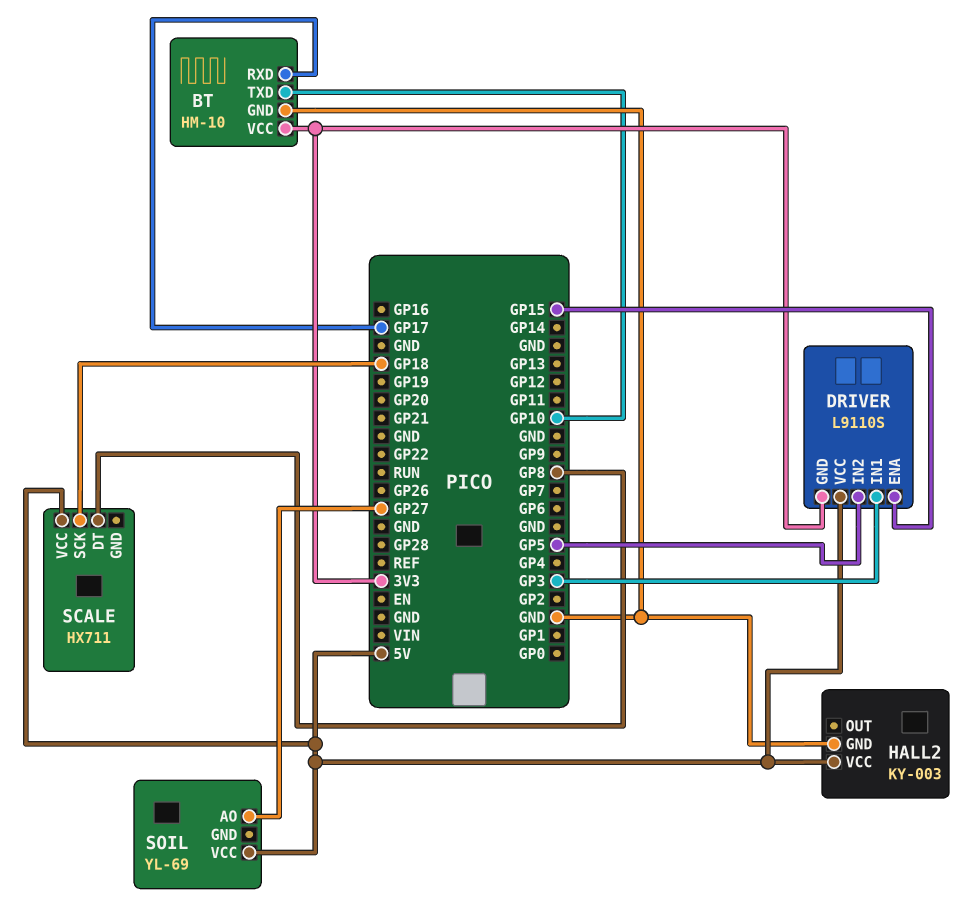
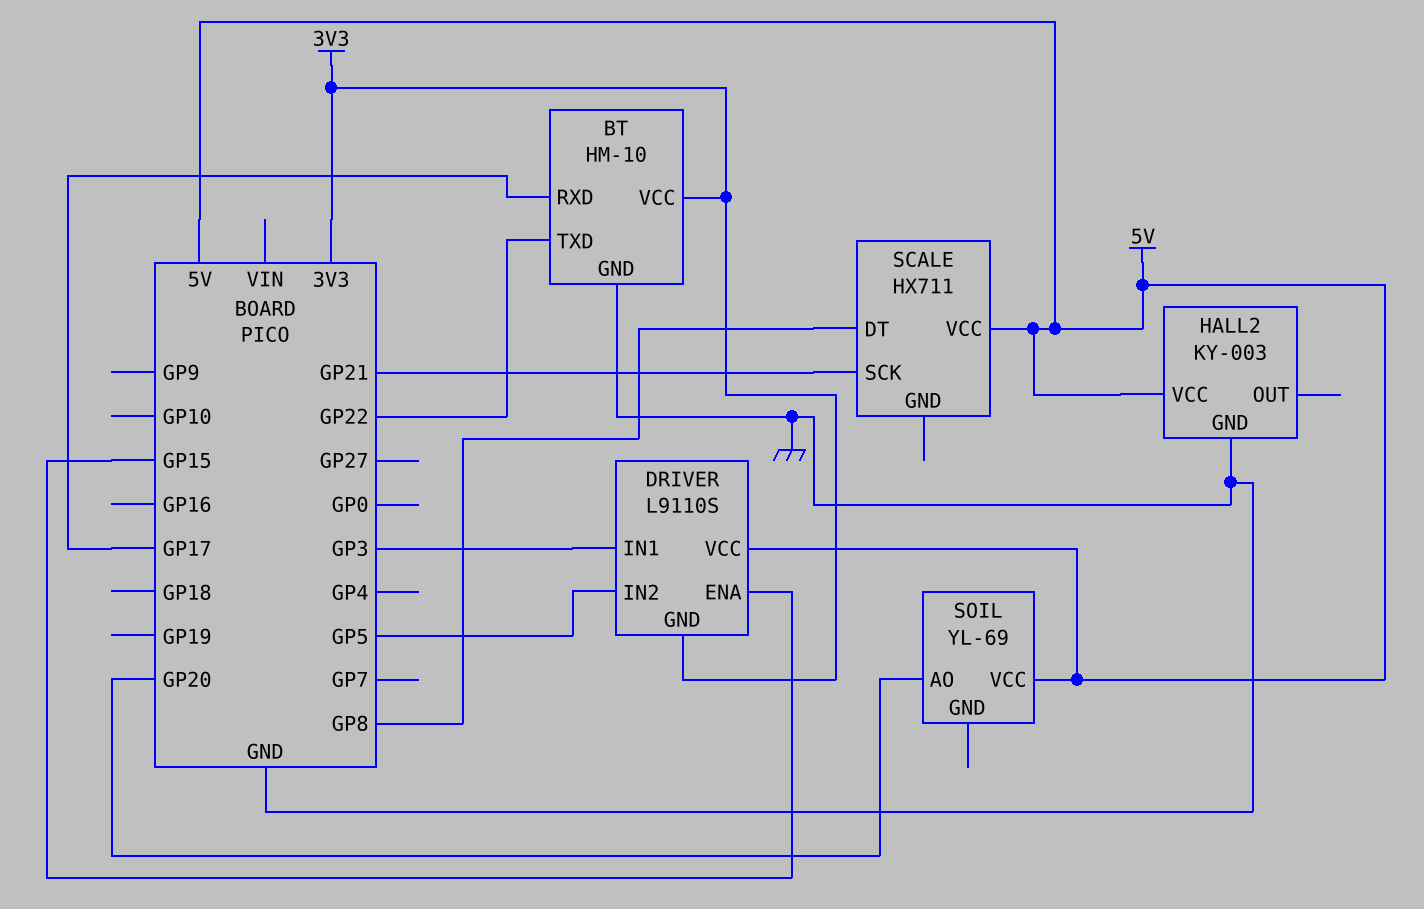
BT pin TXD: GP10 -> GP22
SCALE pin SCK: GP18 -> GP21
SOIL pin AO: GP27 -> GP20

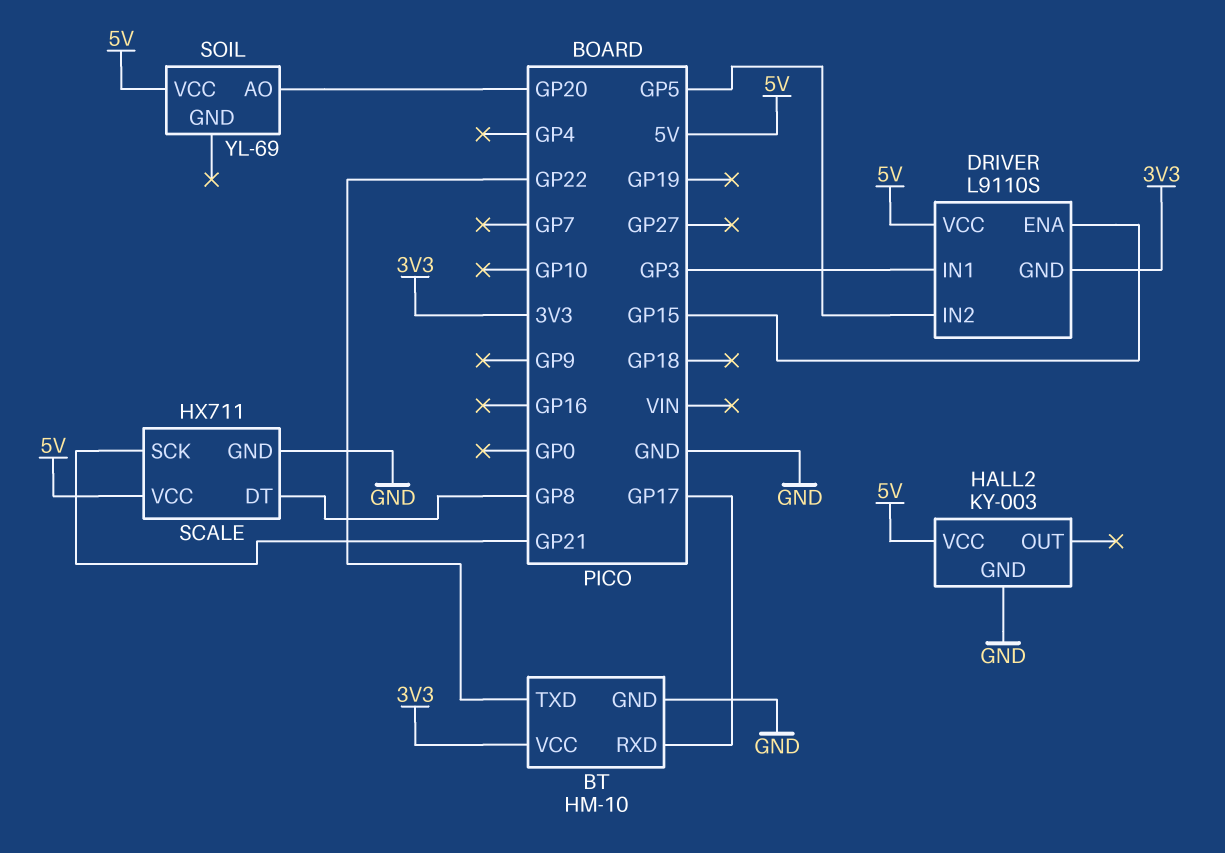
SCALE pin GND: none -> GND

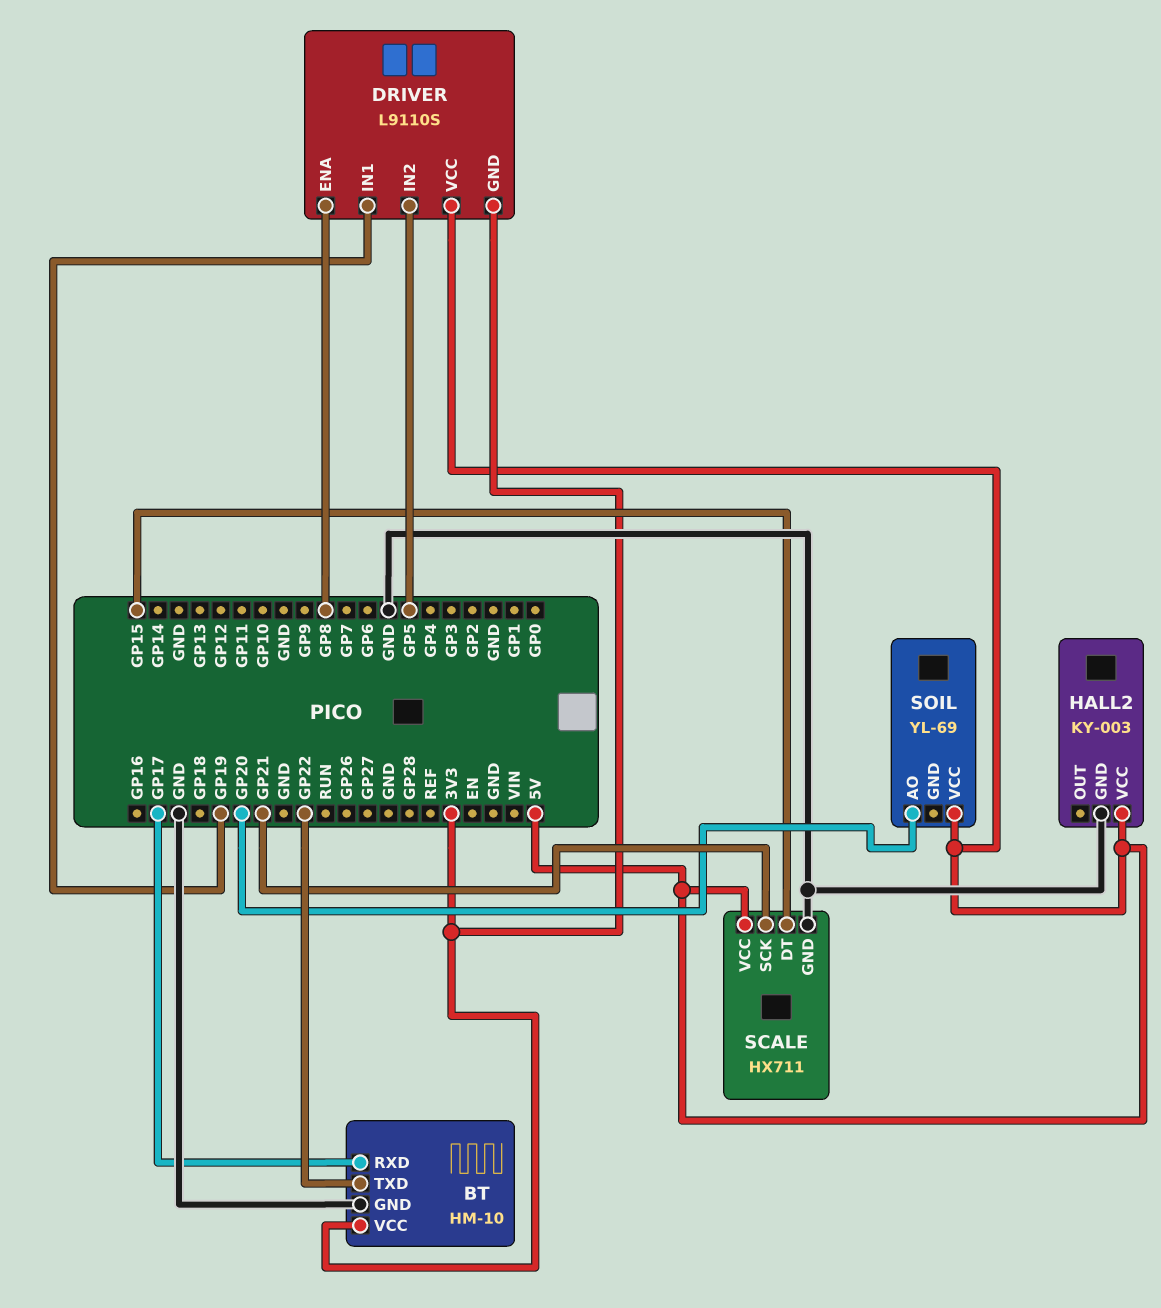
DRIVER pin ENA: GP15 -> GP8
DRIVER pin IN1: GP3 -> GP19
SCALE pin DT: GP8 -> GP15

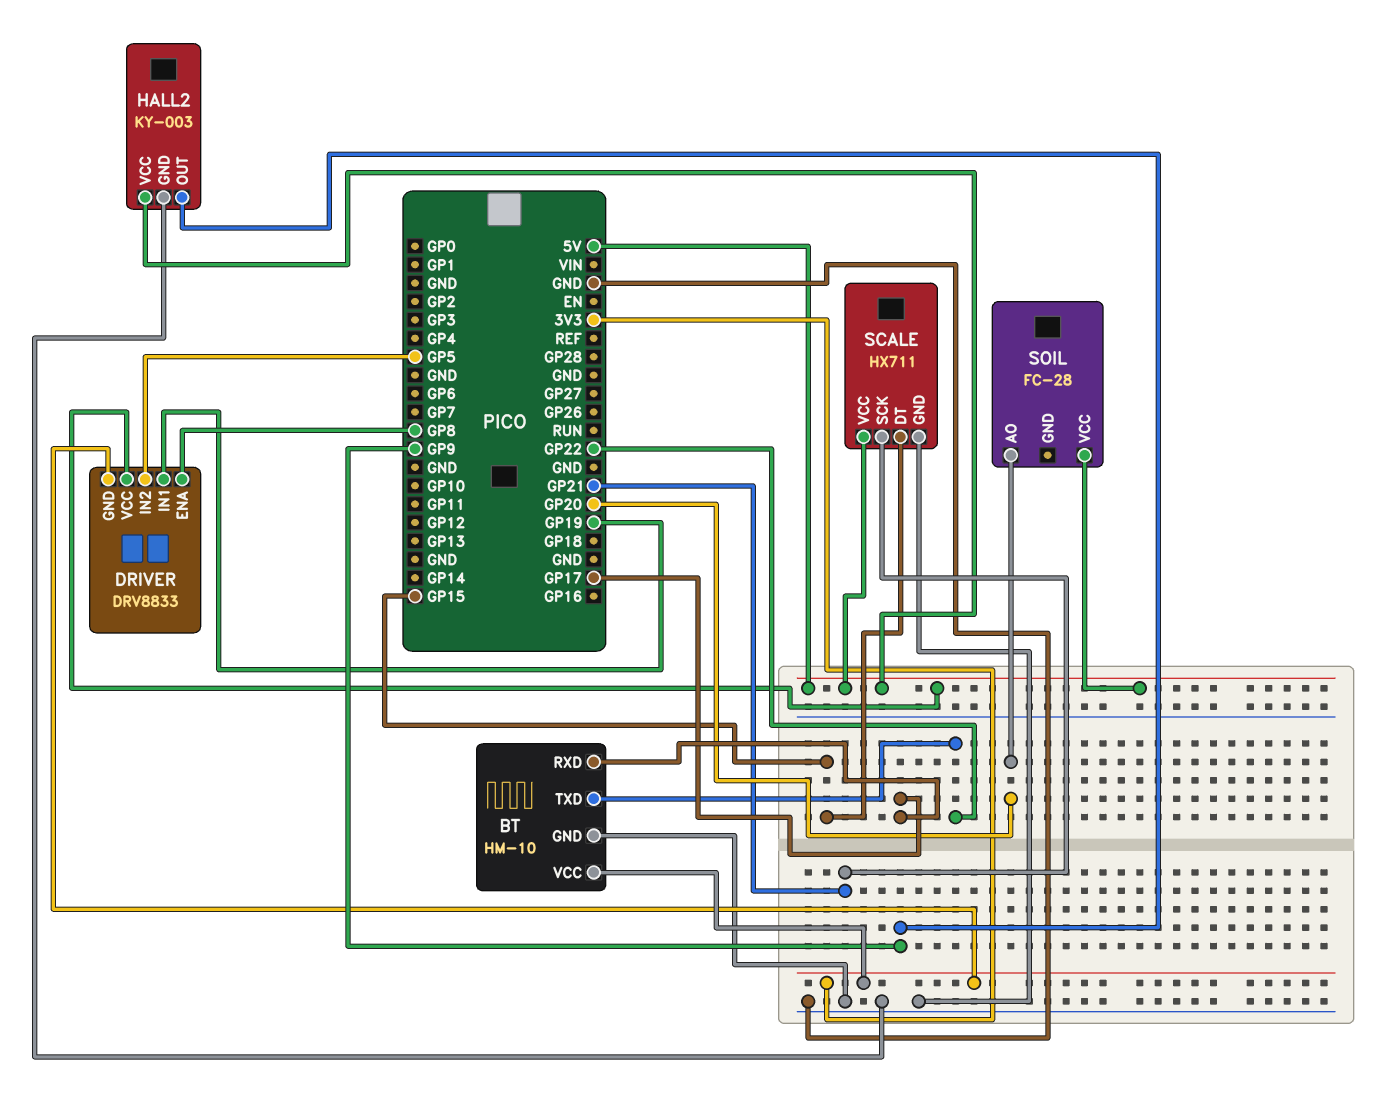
DRIVER: L9110S -> DRV8833
HALL2 pin OUT: none -> GP9
SOIL: YL-69 -> FC-28

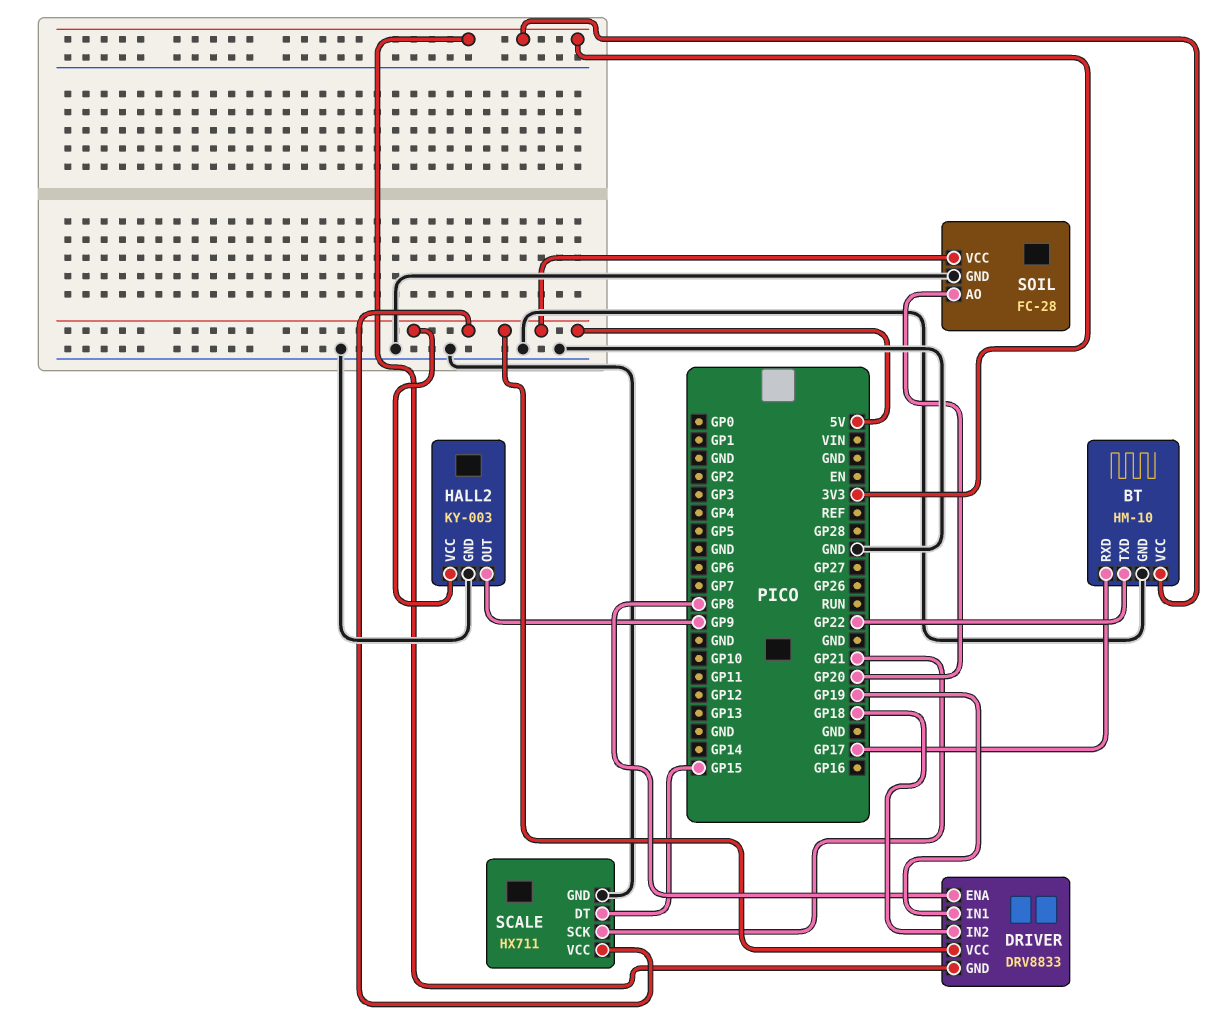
DRIVER pin IN2: GP5 -> GP18
SOIL pin GND: none -> GND

